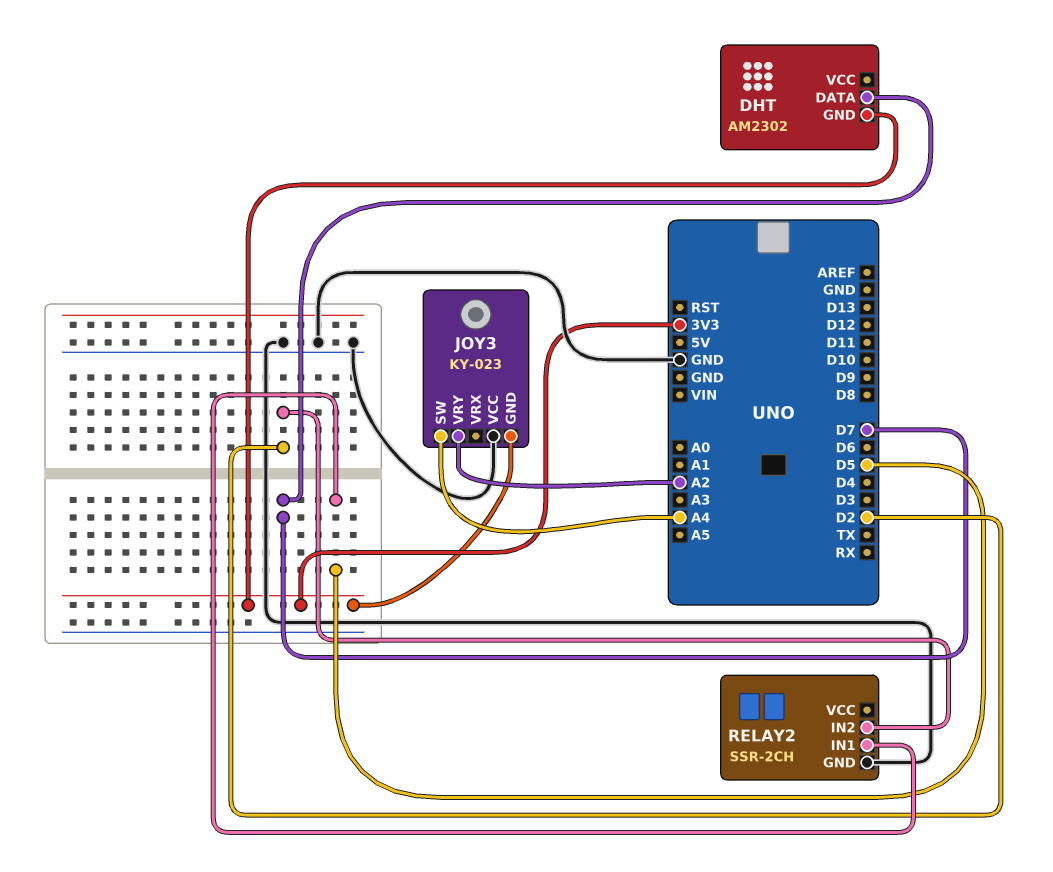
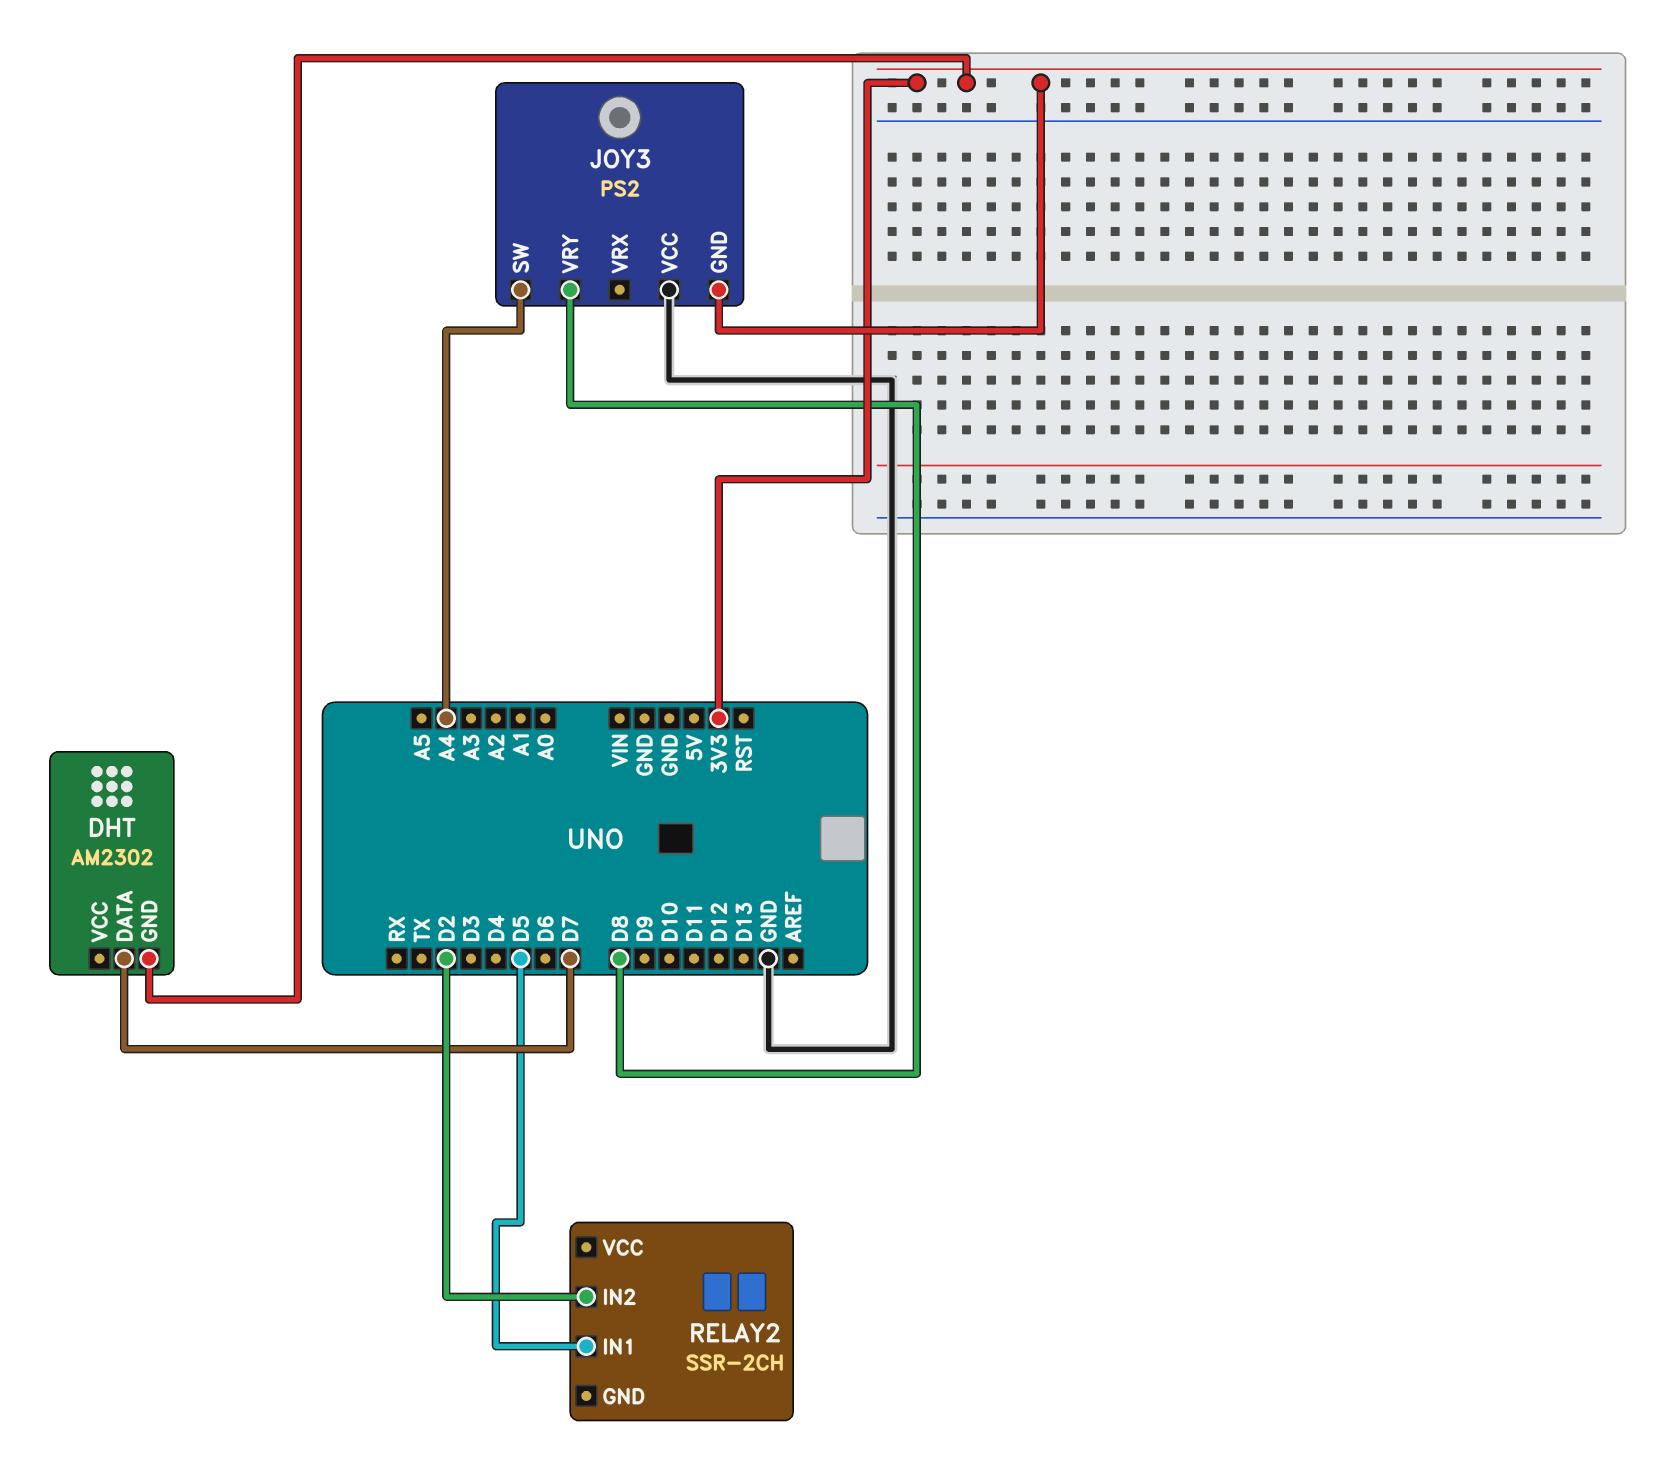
JOY3: KY-023 -> PS2
JOY3 pin VRY: A2 -> D8
RELAY2 pin GND: GND -> none

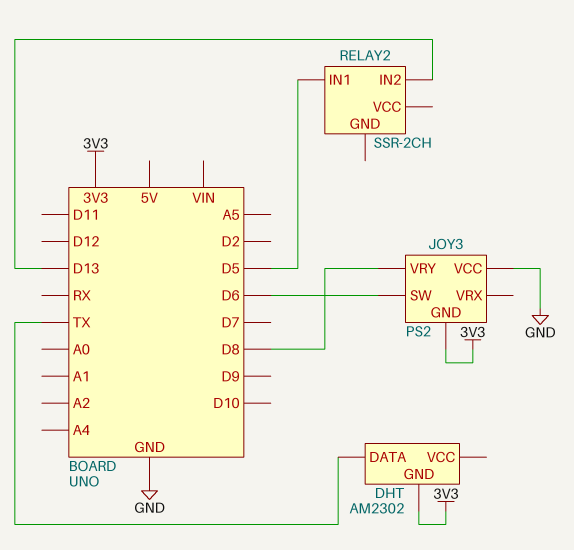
DHT pin DATA: D7 -> TX
JOY3 pin SW: A4 -> D6
RELAY2 pin IN2: D2 -> D13

